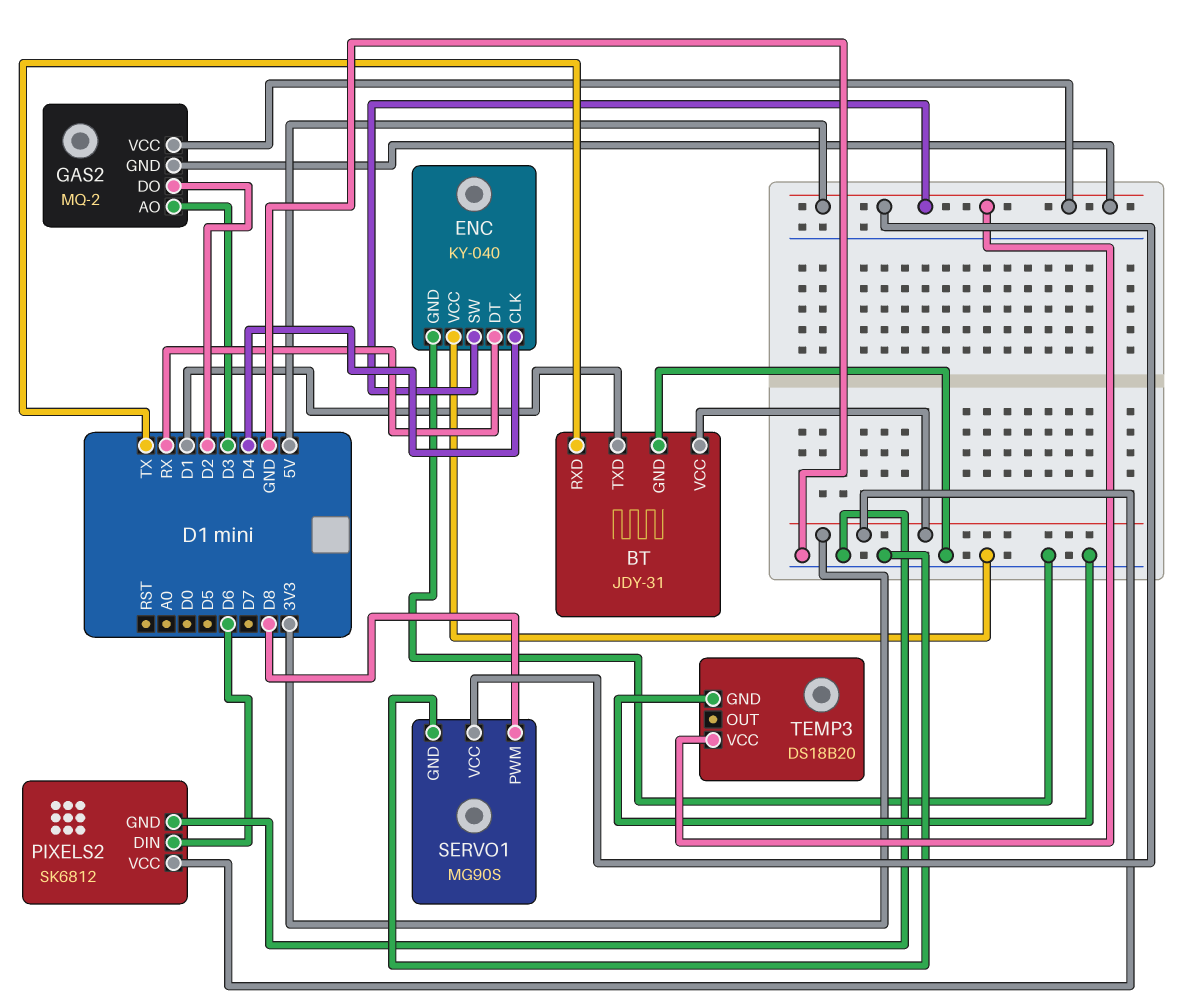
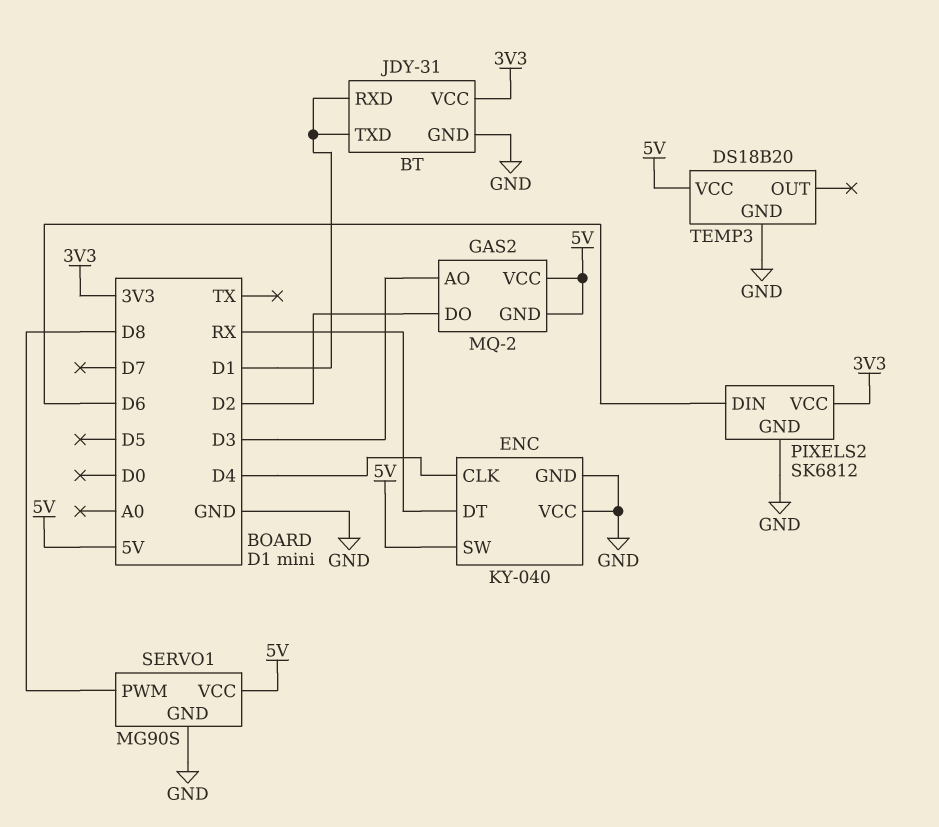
BT pin RXD: TX -> D1

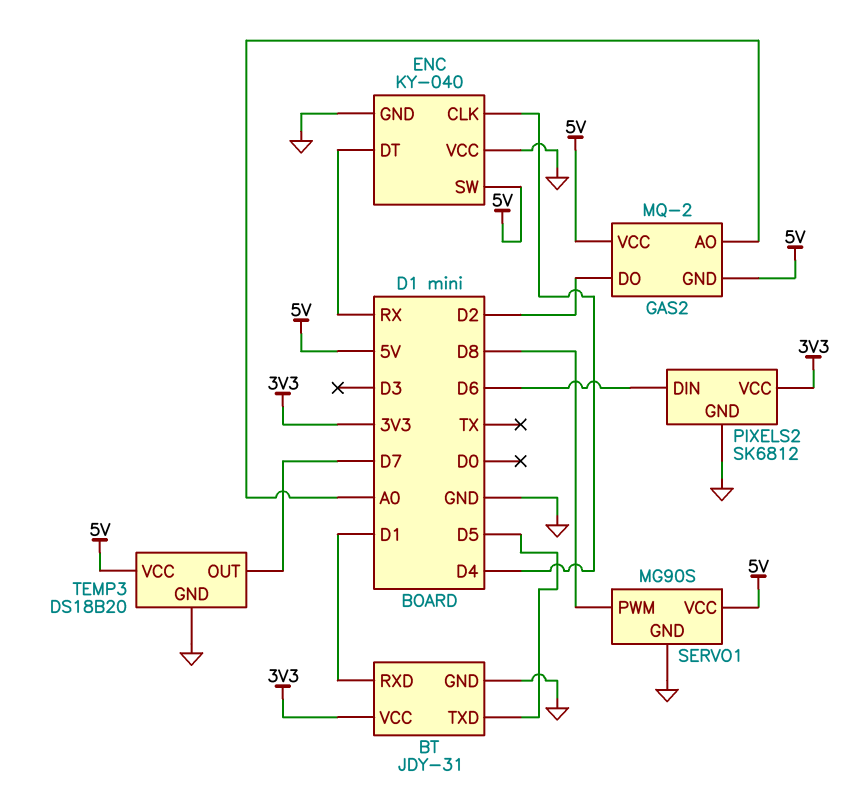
BT pin TXD: D1 -> D5
GAS2 pin AO: D3 -> A0
TEMP3 pin OUT: none -> D7

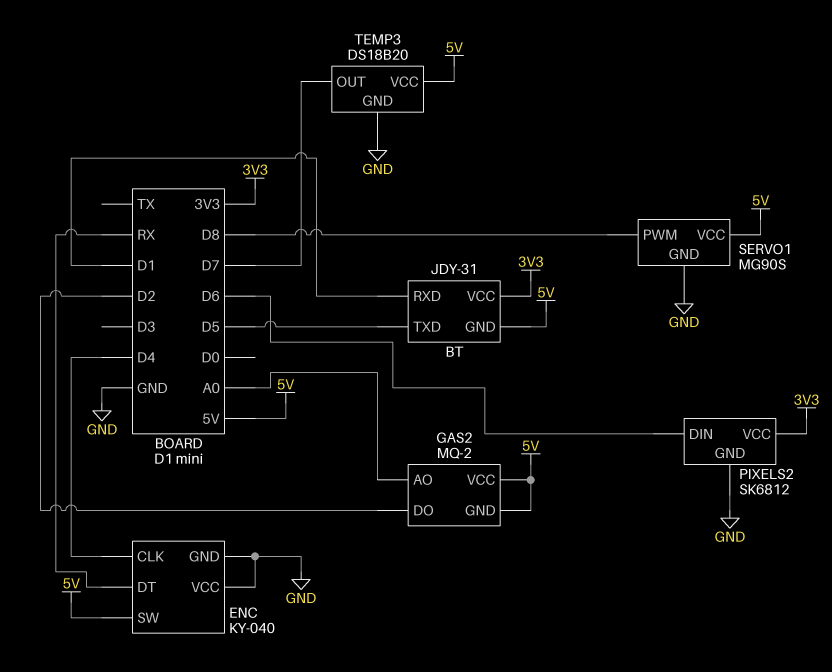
BT pin GND: GND -> 5V

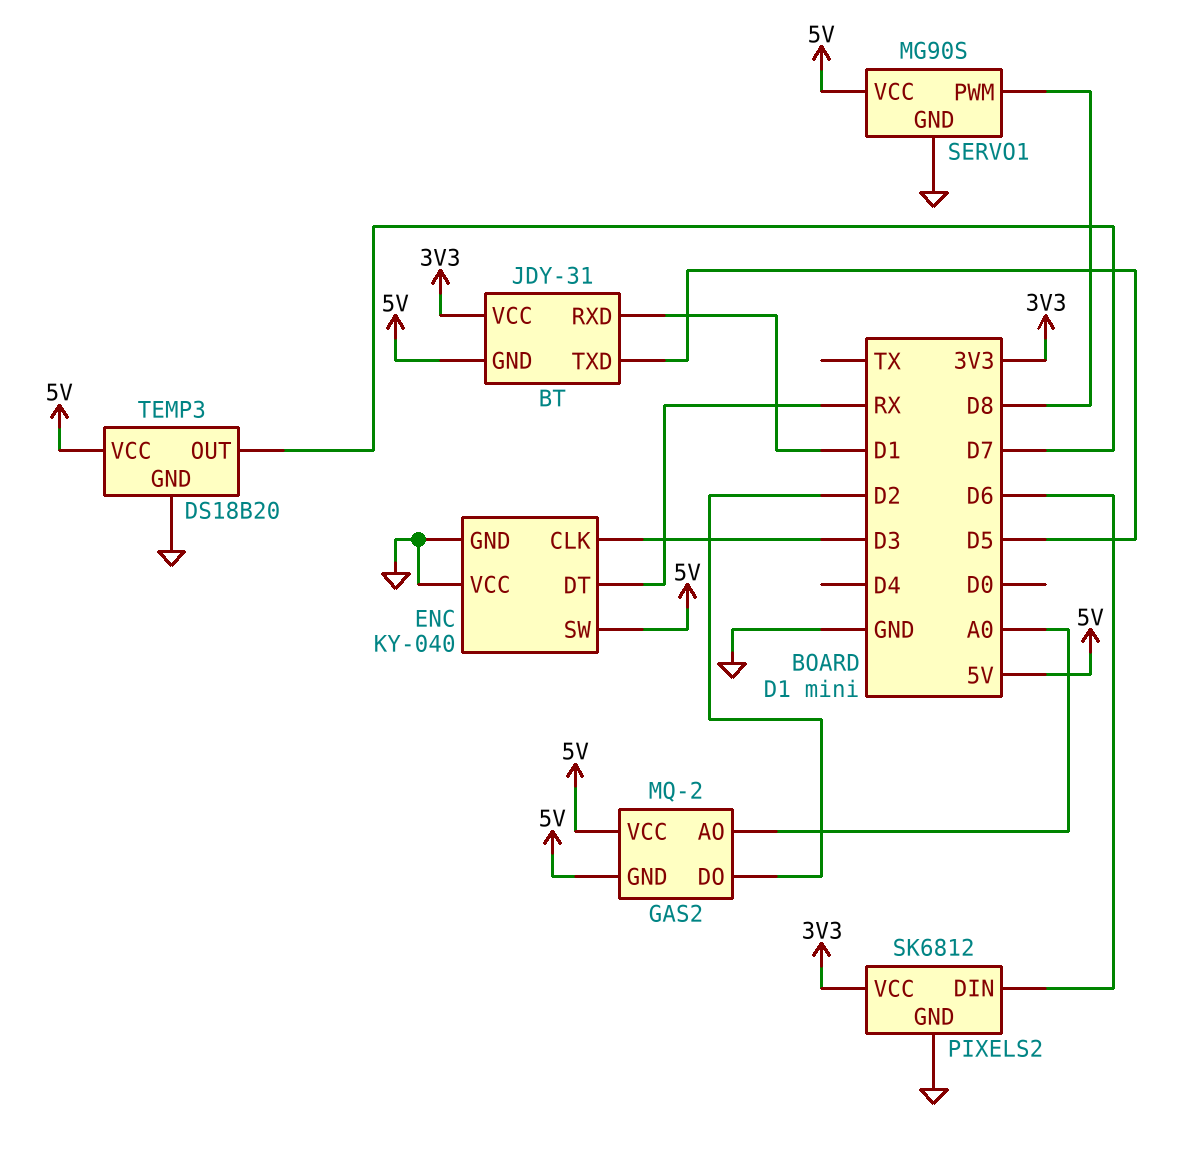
ENC pin CLK: D4 -> D3

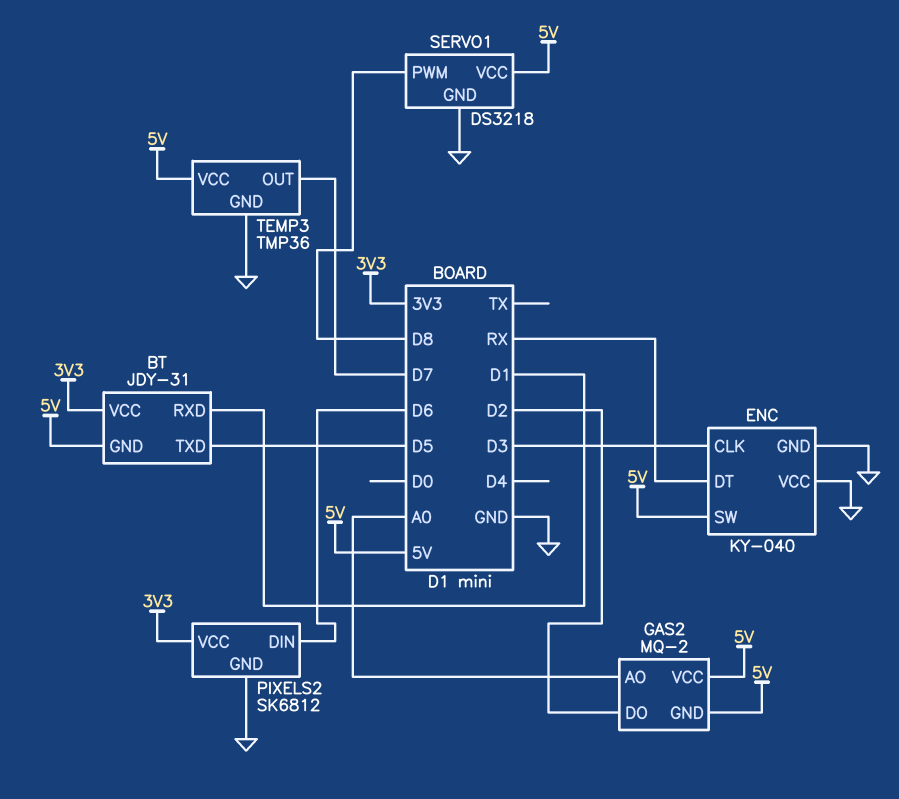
SERVO1: MG90S -> DS3218
TEMP3: DS18B20 -> TMP36

